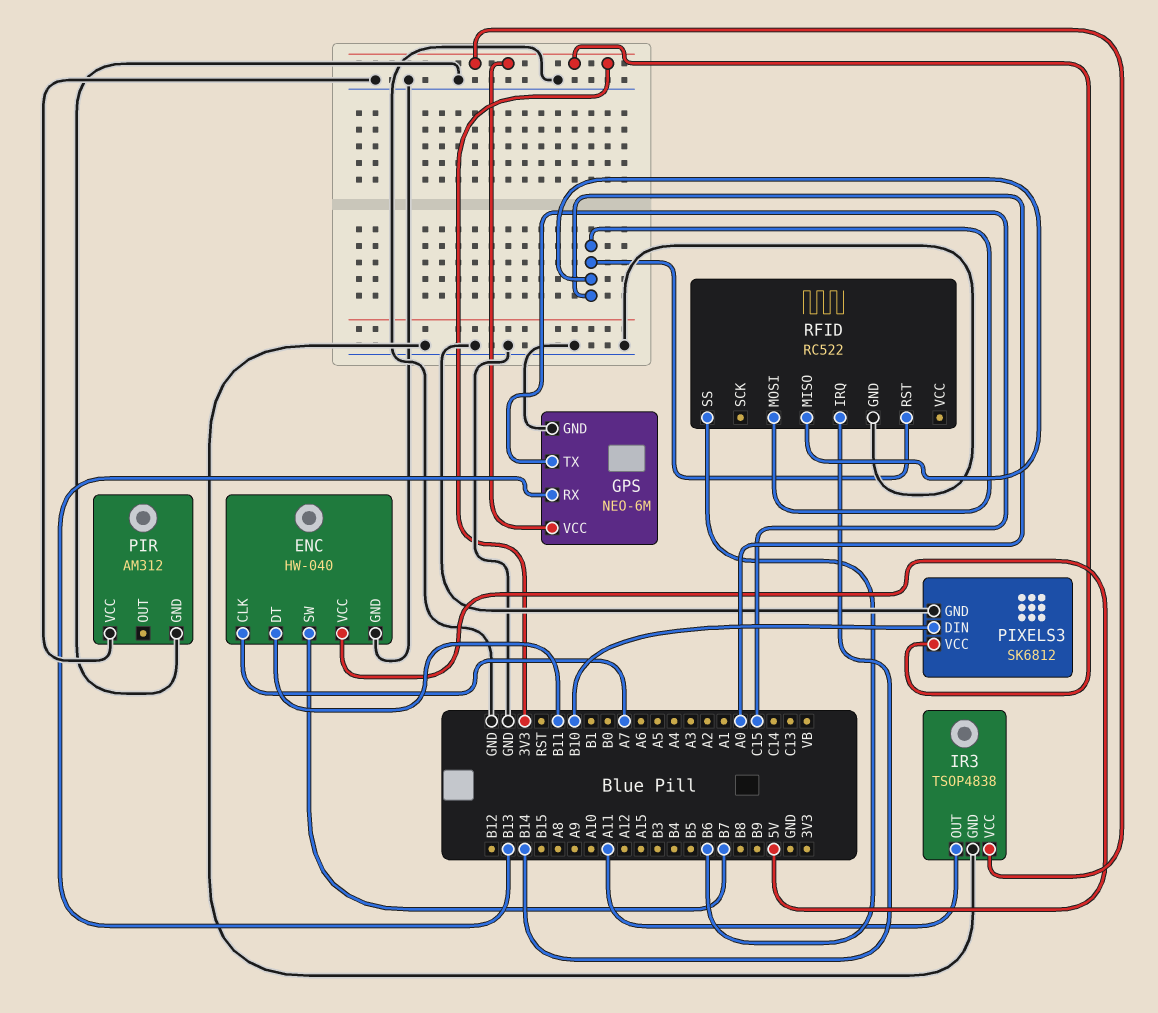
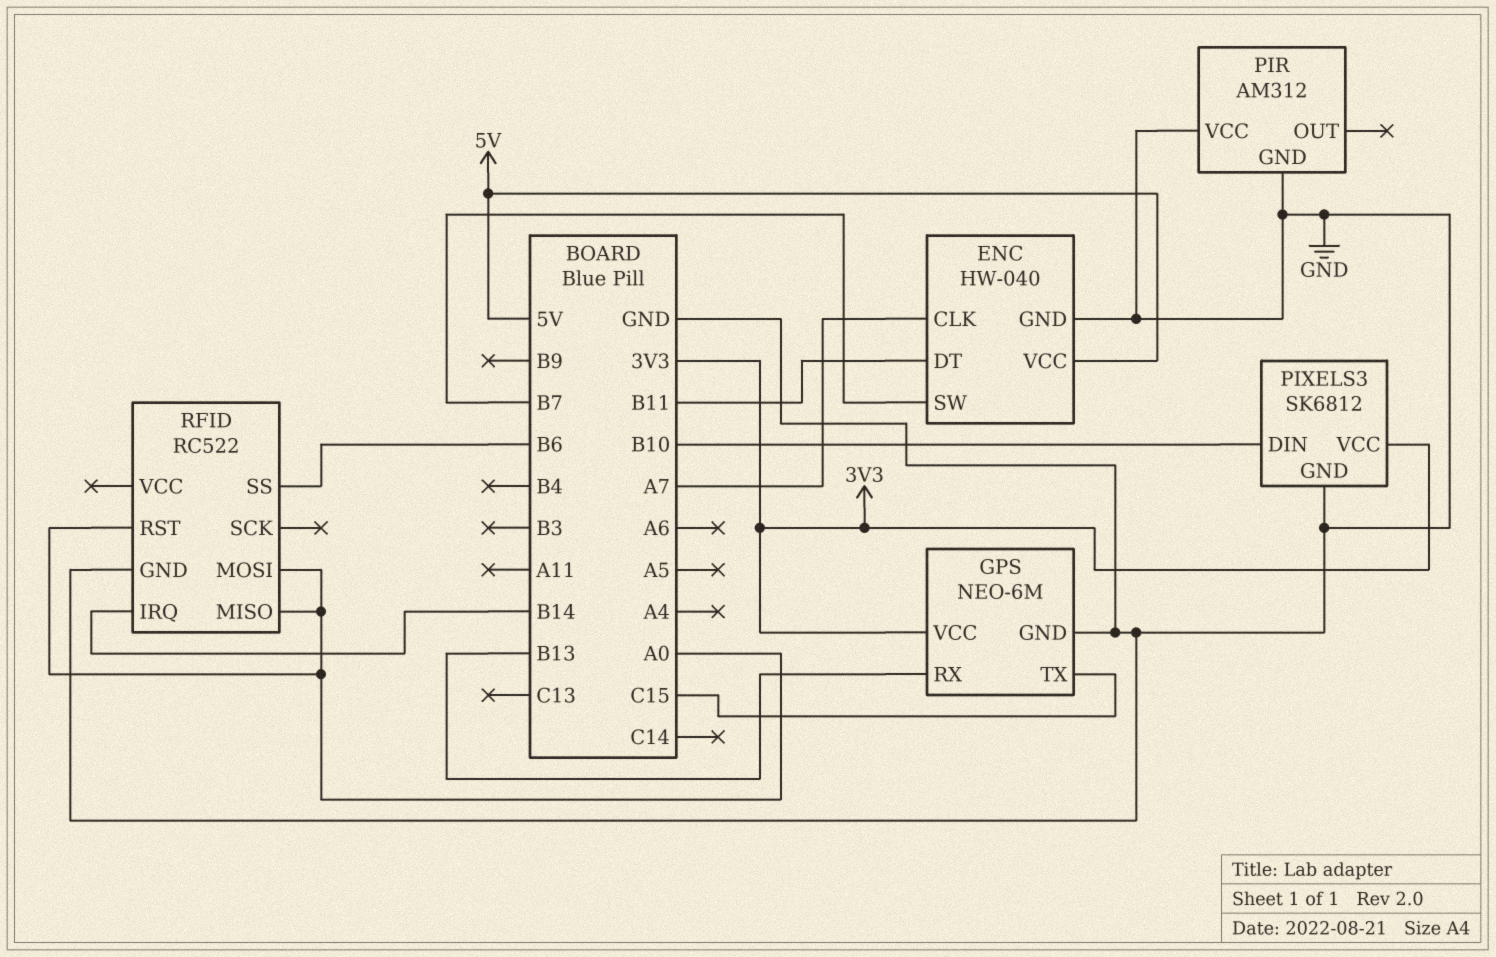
IR3: TSOP4838 -> none
IR3 pin GND: GND -> none
IR3 pin OUT: A11 -> none
IR3 pin VCC: 3V3 -> none

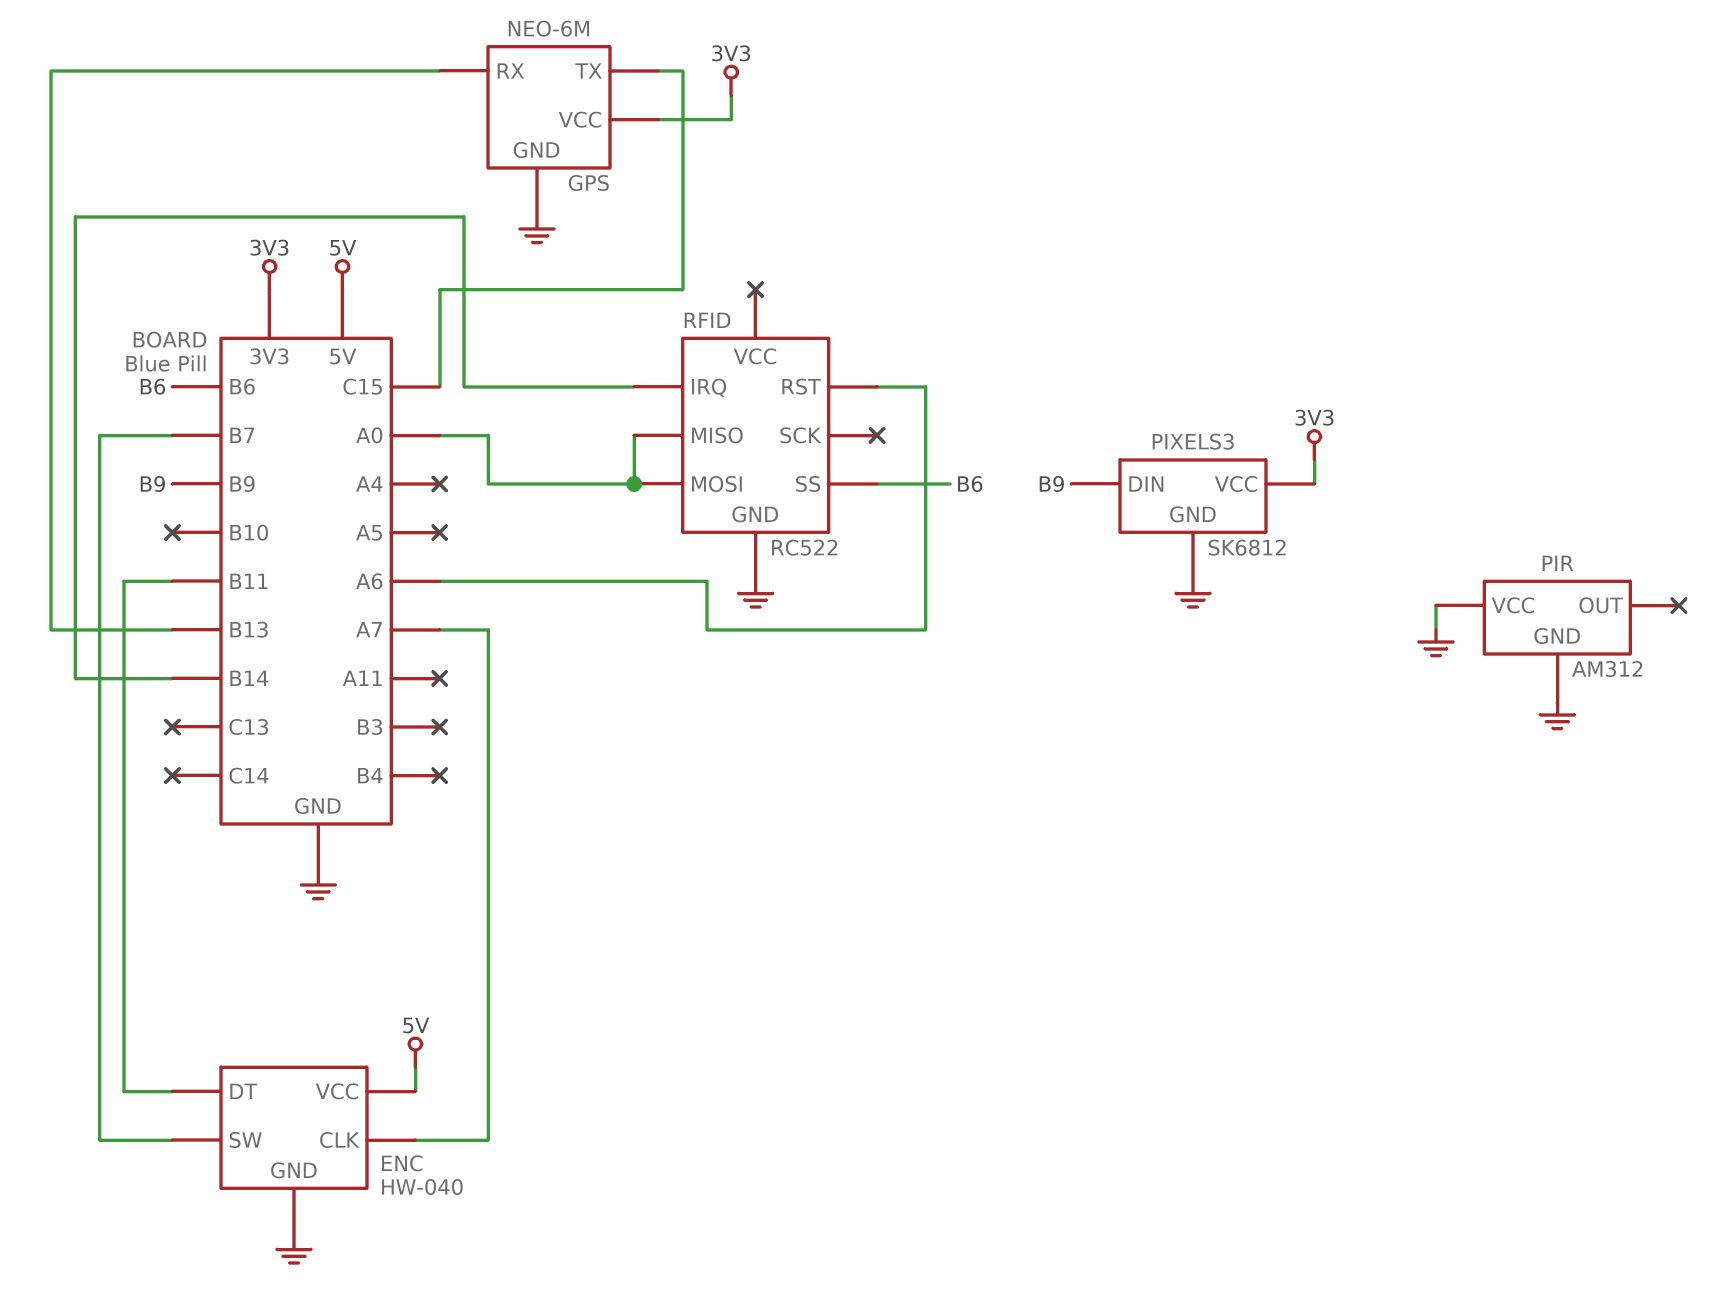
PIXELS3 pin DIN: B10 -> B9
RFID pin RST: A0 -> A6

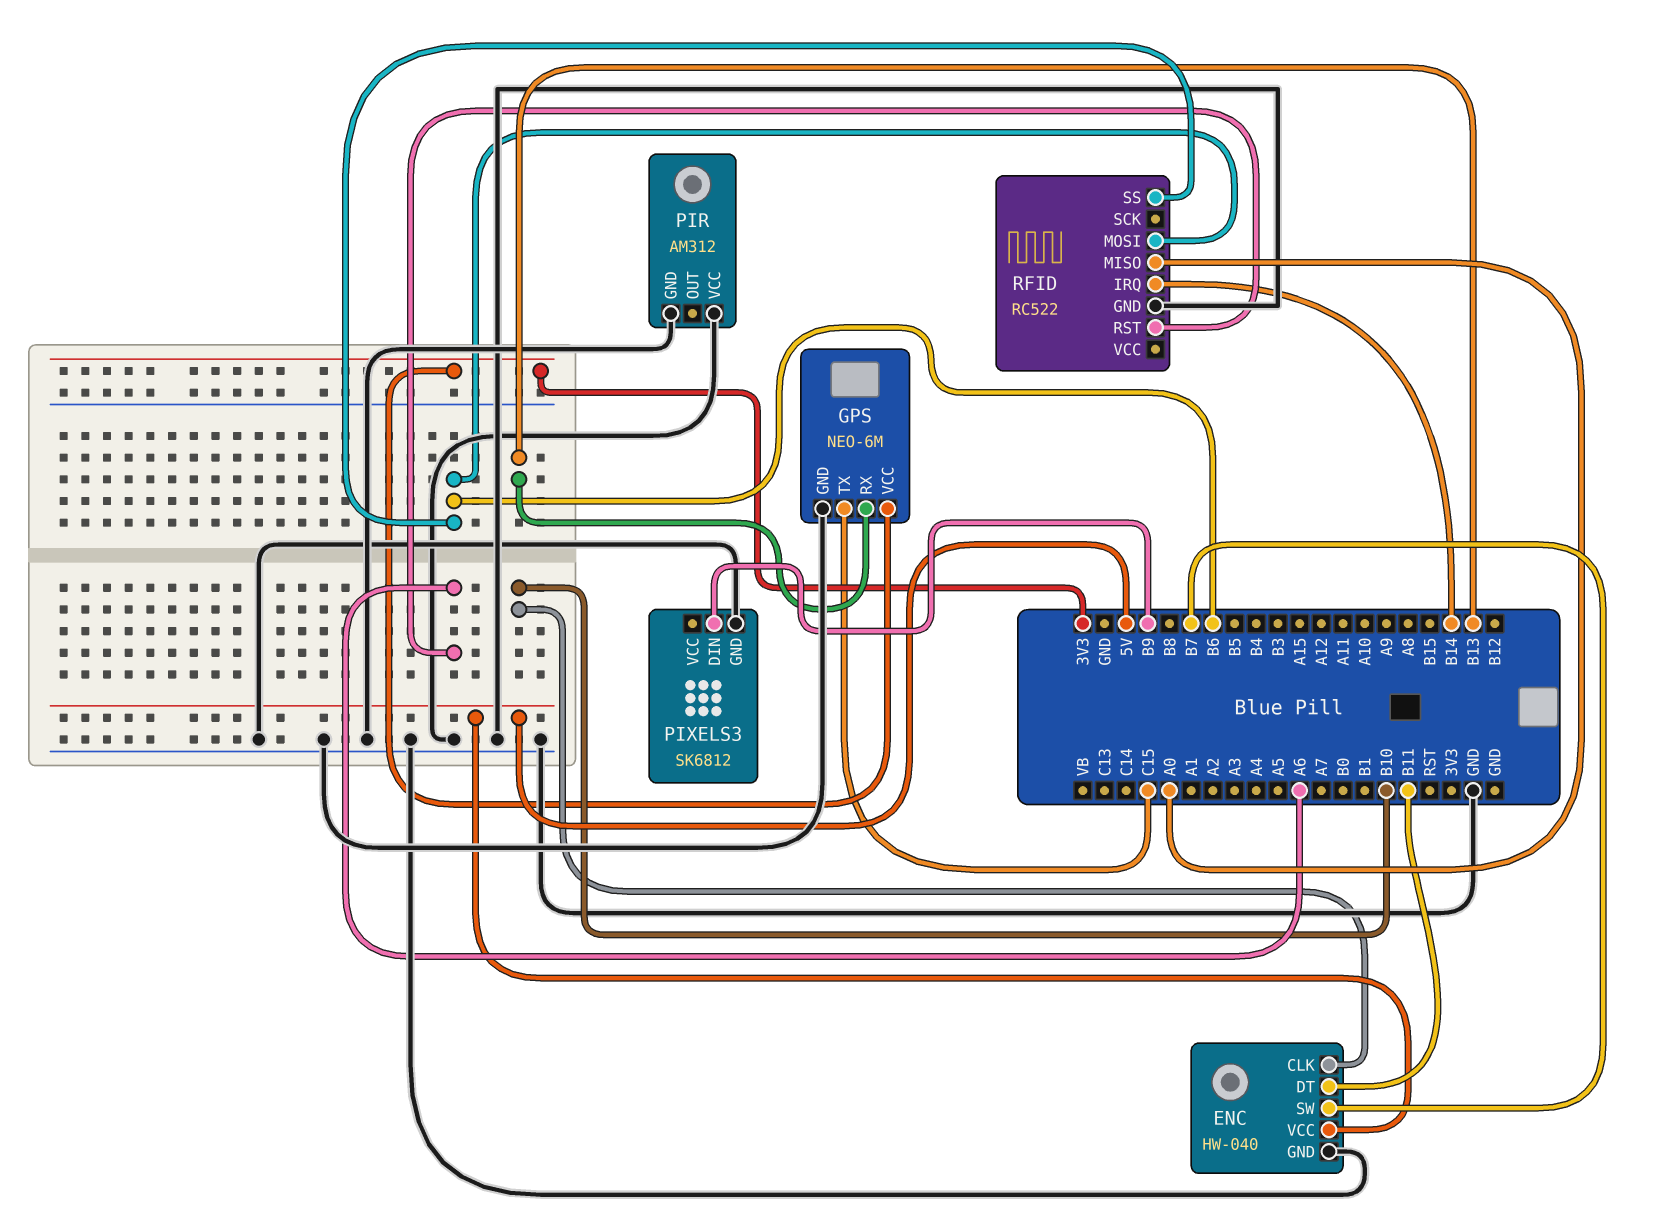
ENC pin CLK: A7 -> B10
PIXELS3 pin VCC: 3V3 -> none
RFID pin MOSI: A0 -> B6

